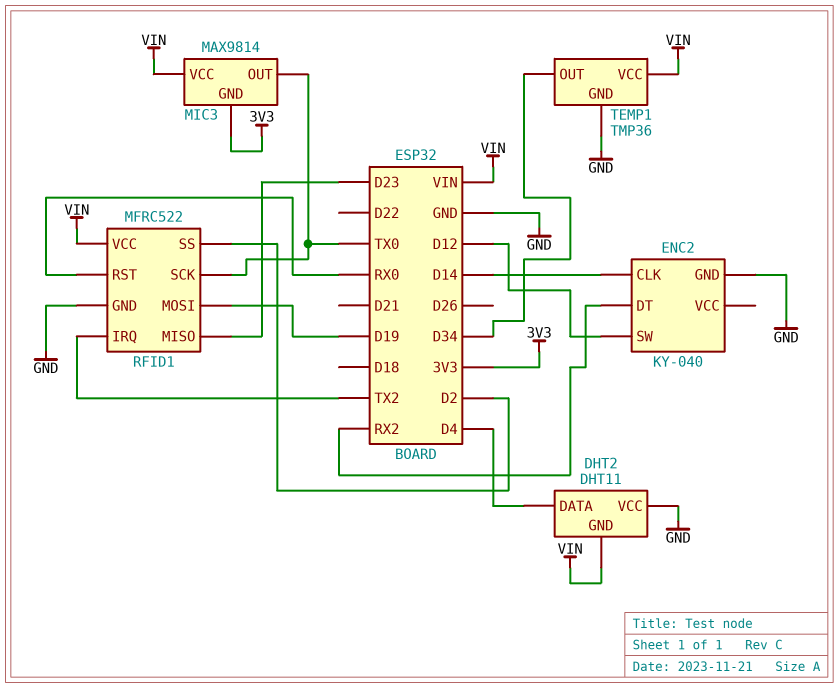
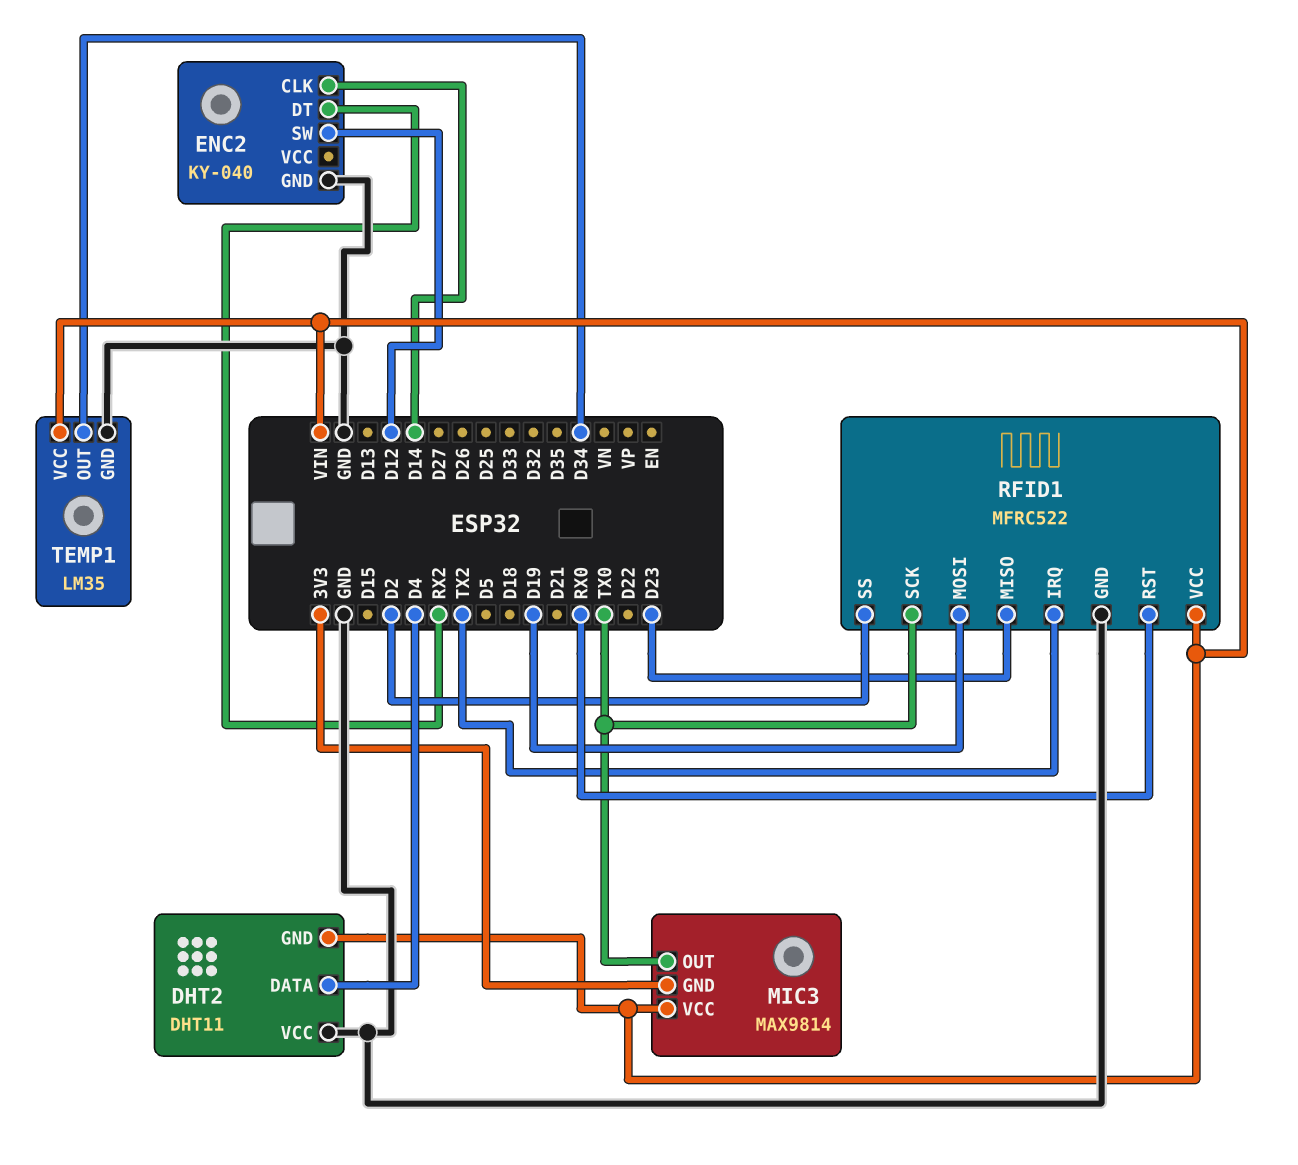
TEMP1: TMP36 -> LM35

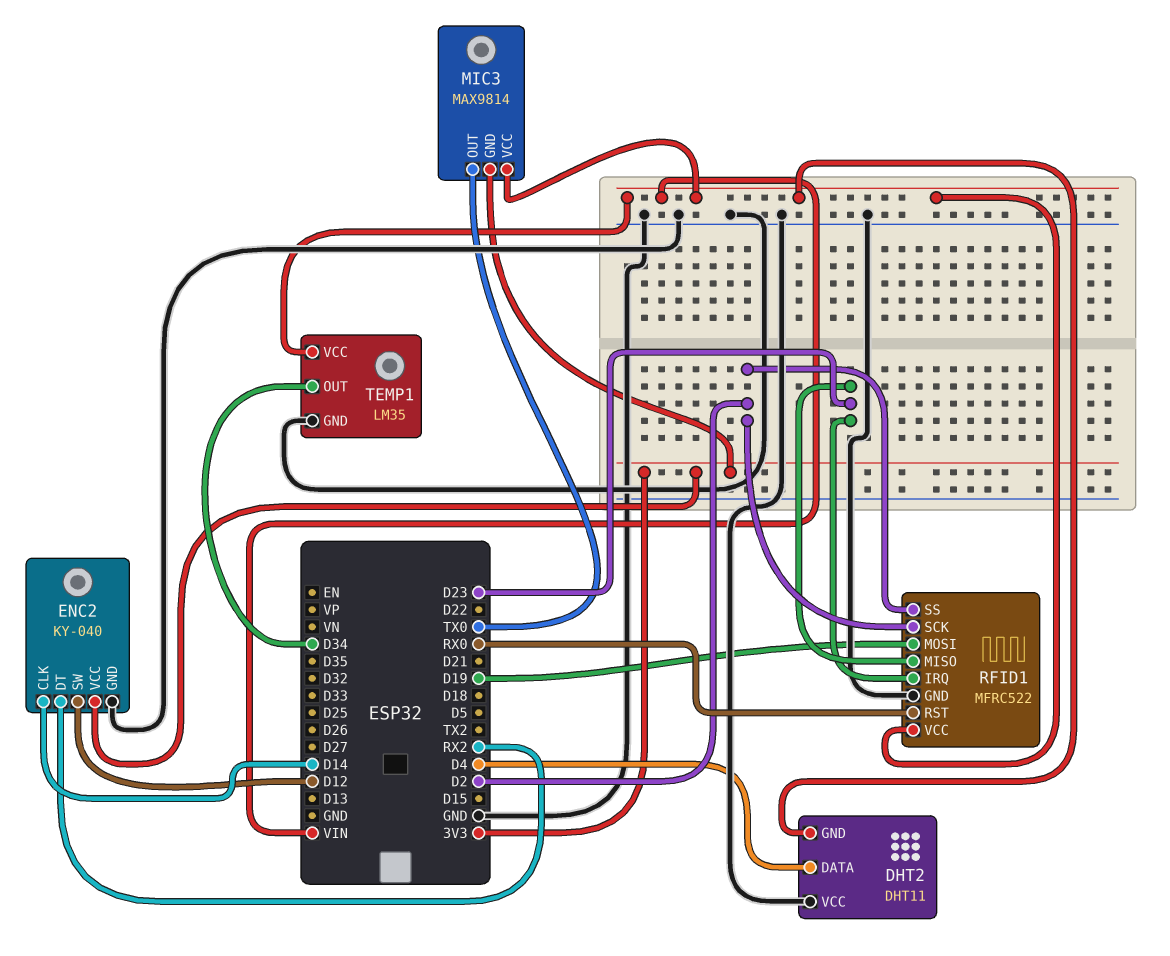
ENC2 pin VCC: none -> 3V3
RFID1 pin IRQ: TX2 -> D23
RFID1 pin SCK: TX0 -> D2

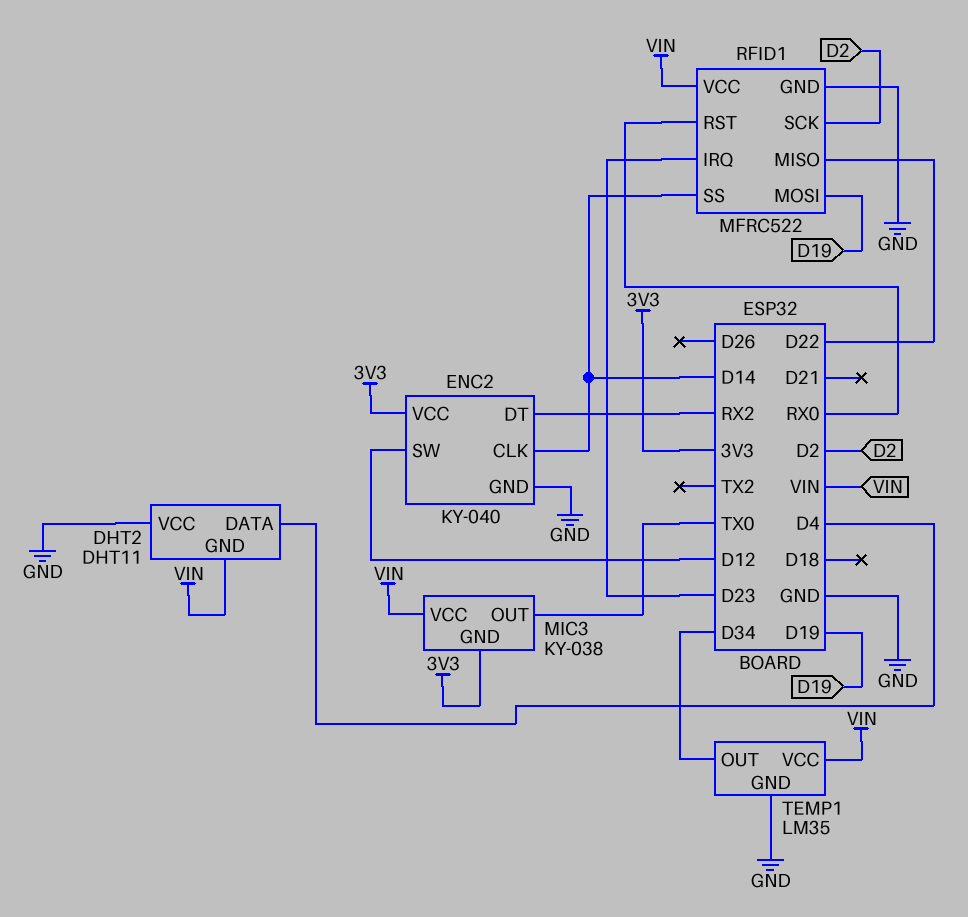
MIC3: MAX9814 -> KY-038
RFID1 pin MISO: D23 -> D22
RFID1 pin SS: D2 -> D14

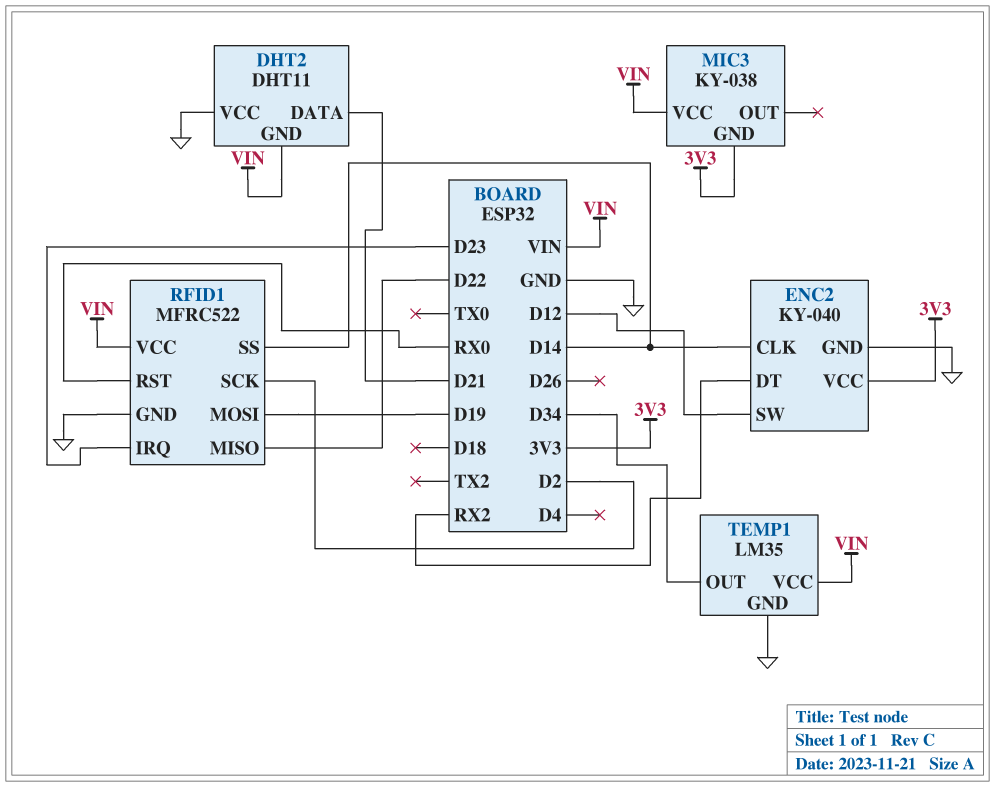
DHT2 pin DATA: D4 -> D21
MIC3 pin OUT: TX0 -> none

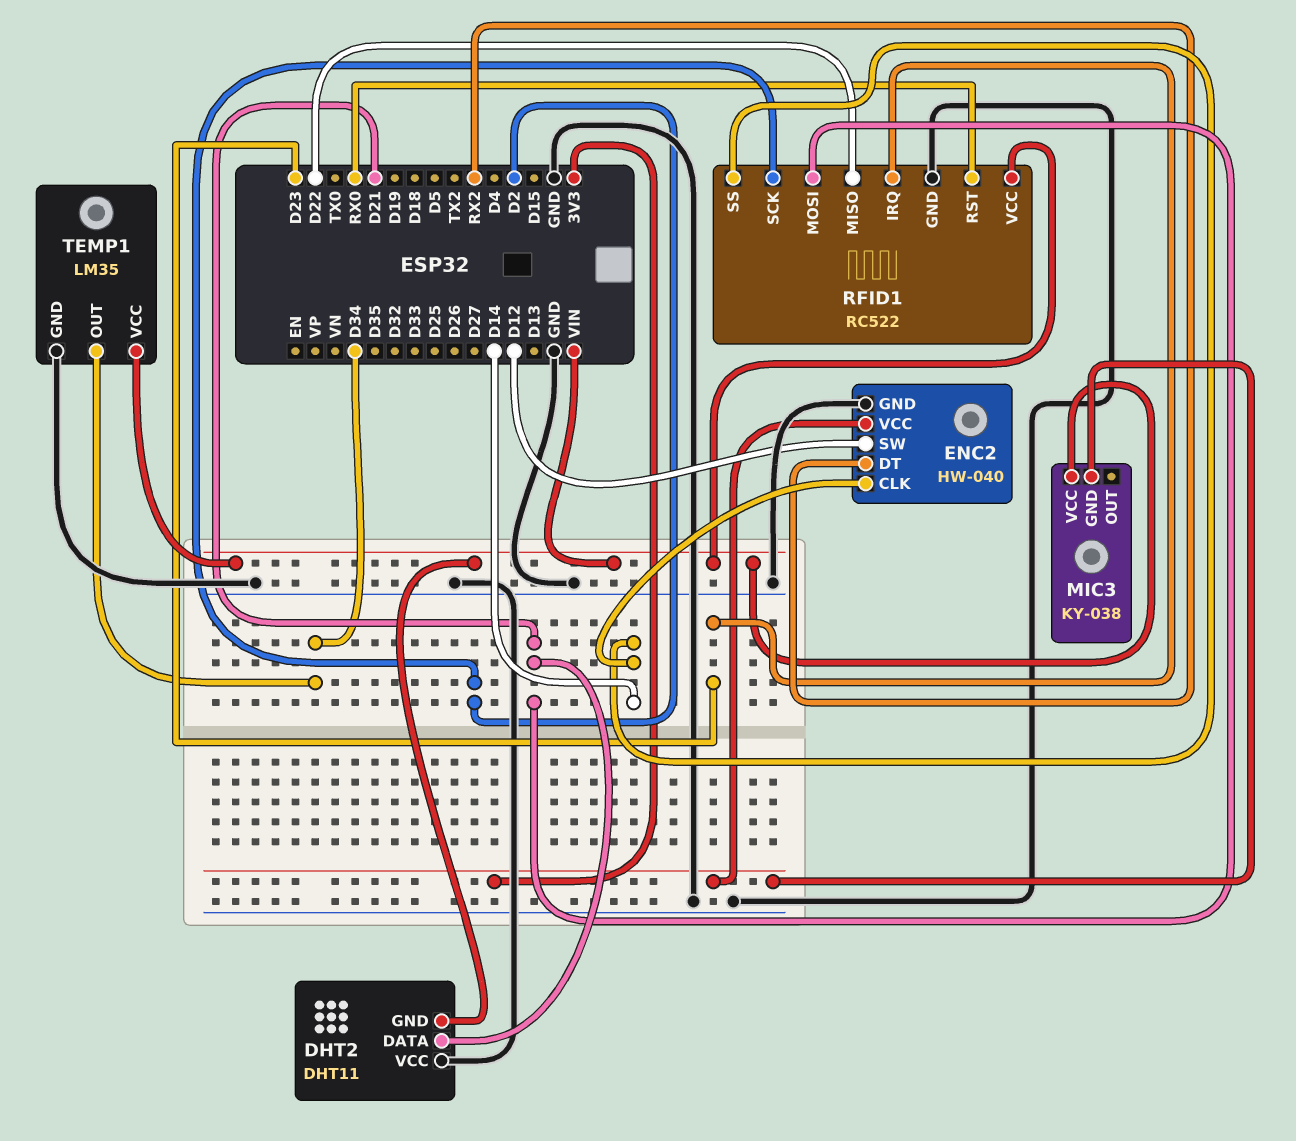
ENC2: KY-040 -> HW-040
RFID1: MFRC522 -> RC522
RFID1 pin MOSI: D19 -> D21

